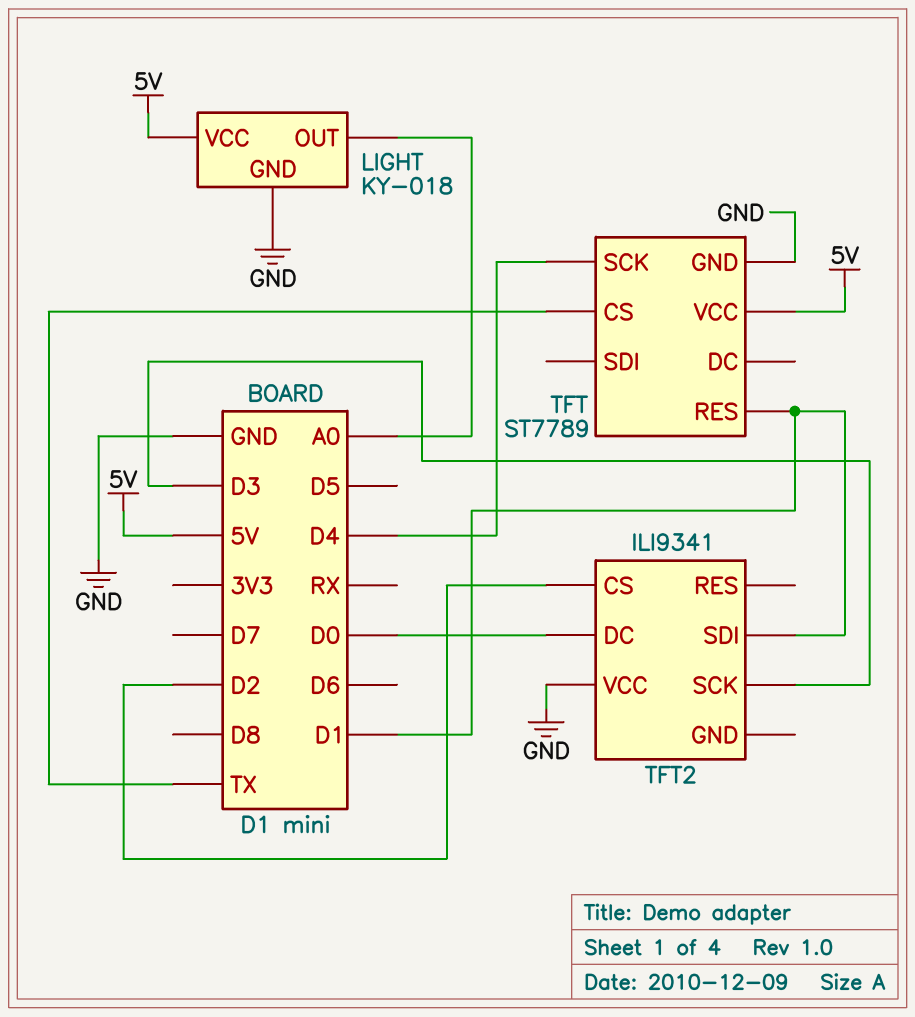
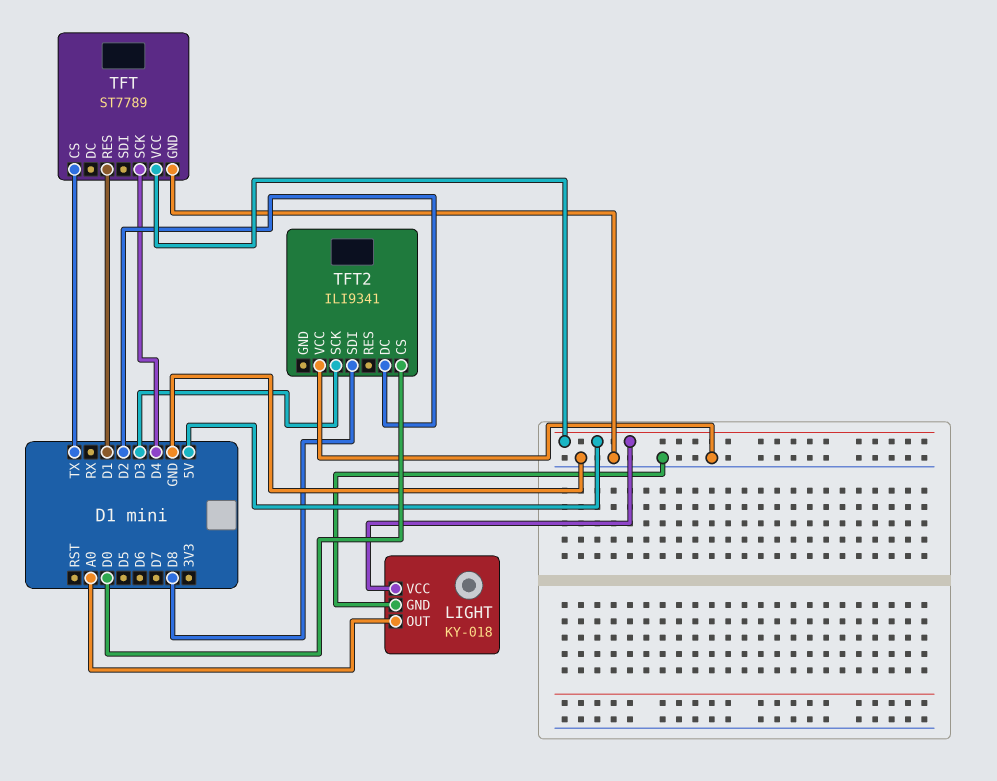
TFT2 pin CS: D2 -> D0
TFT2 pin DC: D0 -> D2
TFT2 pin SDI: D1 -> D8

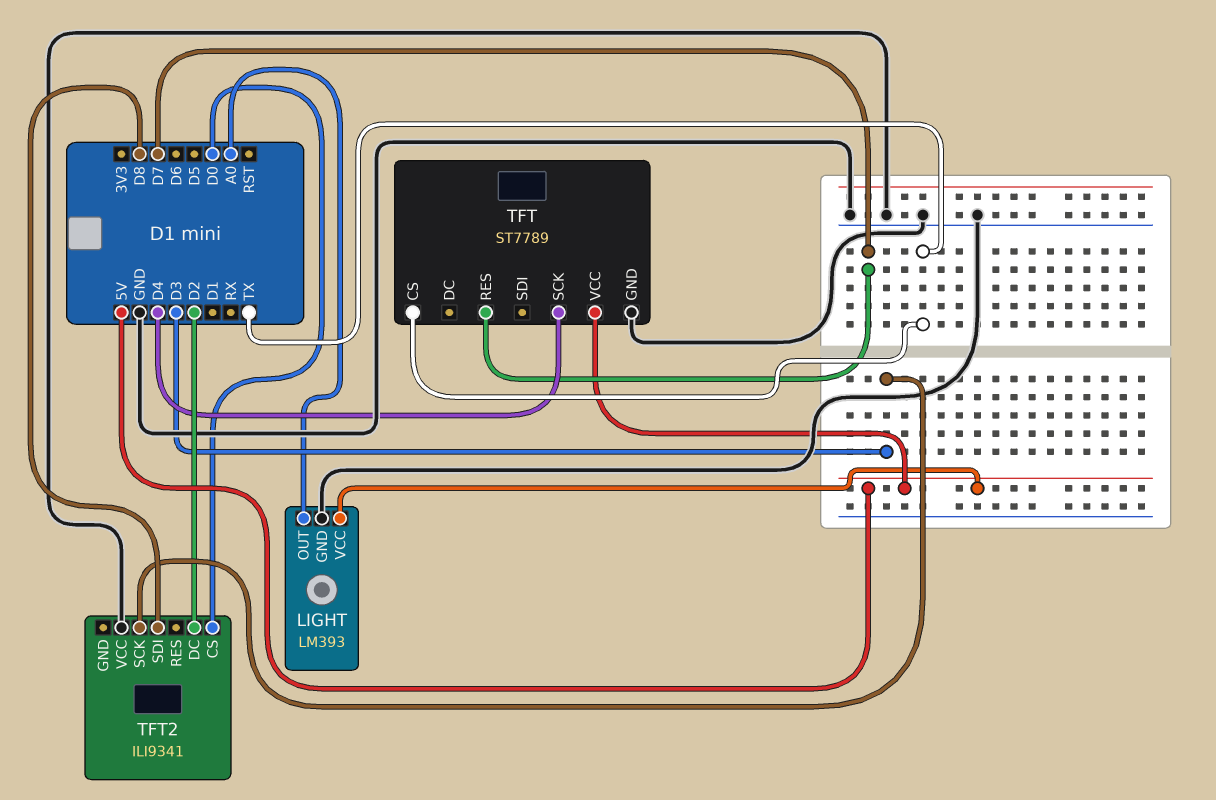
LIGHT: KY-018 -> LM393
TFT pin RES: D1 -> D7

